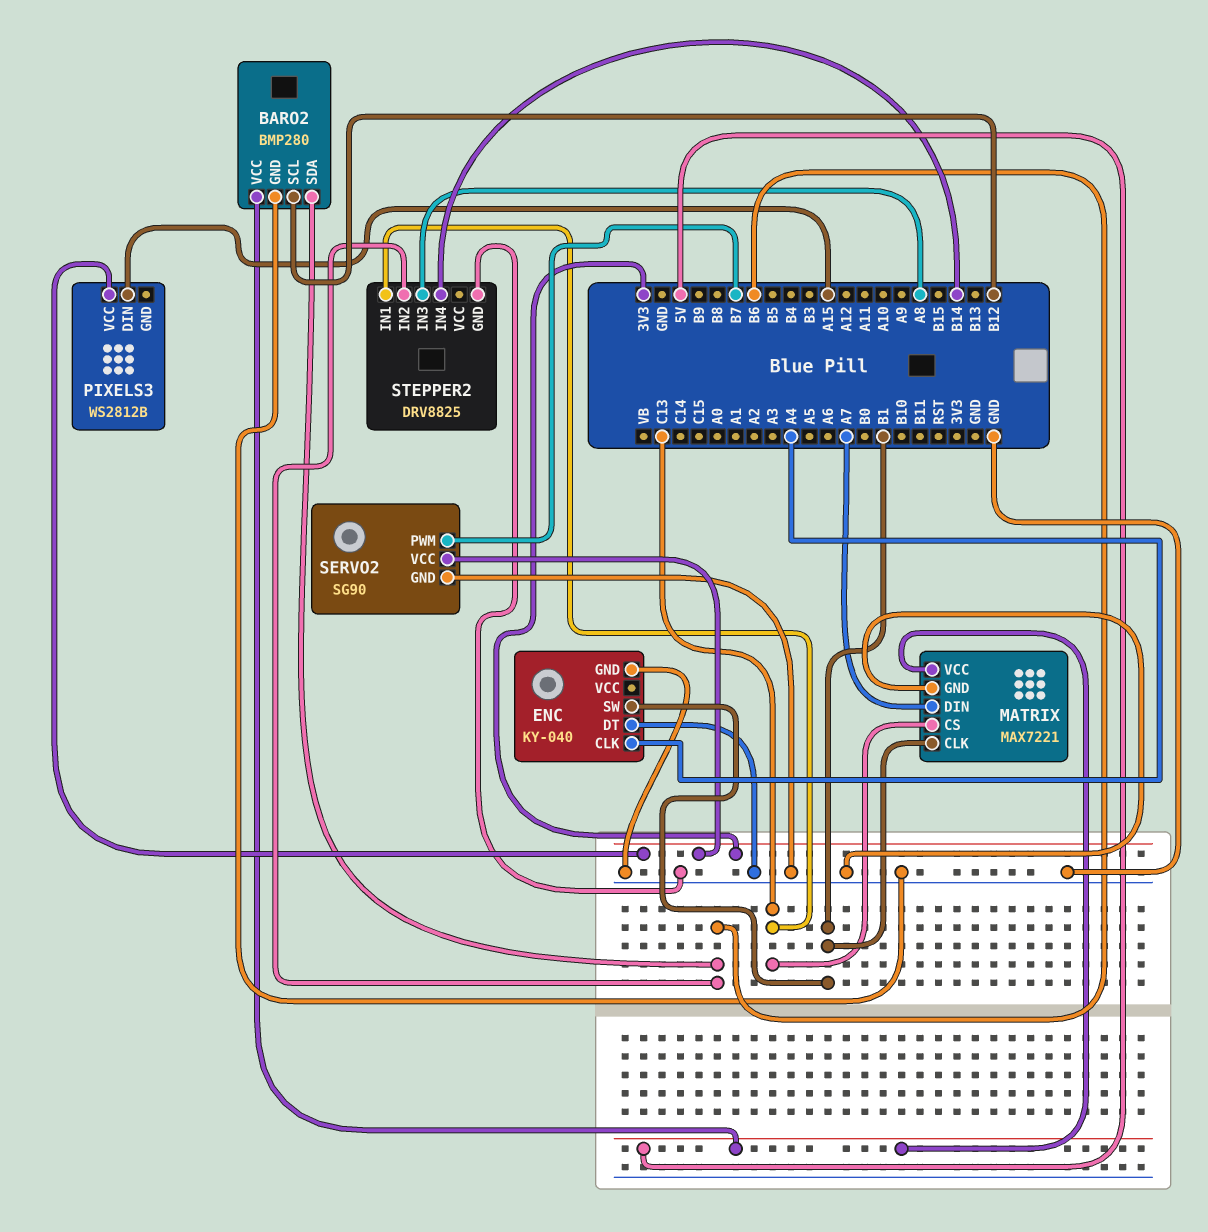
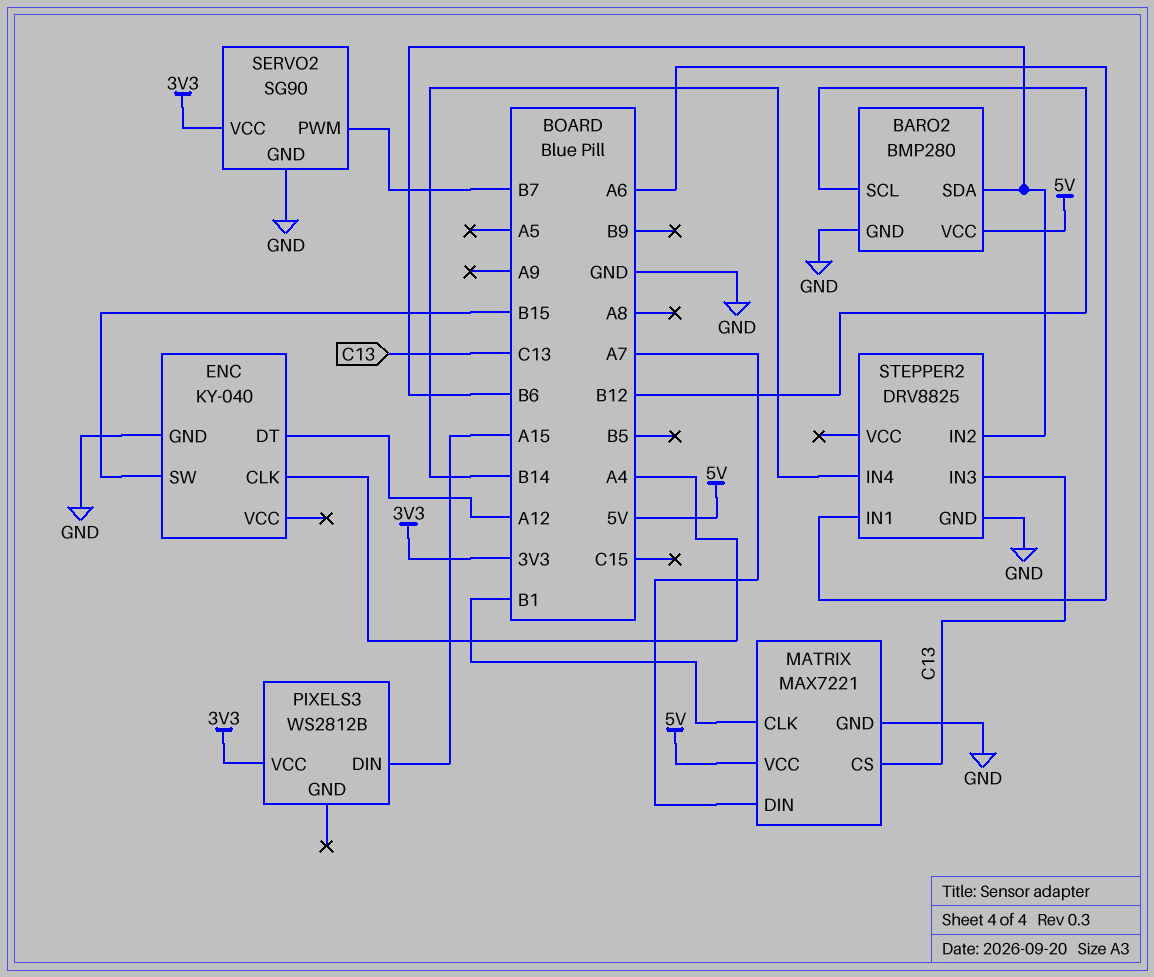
ENC pin DT: GND -> A12
ENC pin SW: B1 -> B15
STEPPER2 pin IN1: C13 -> A6
STEPPER2 pin IN3: A8 -> C13

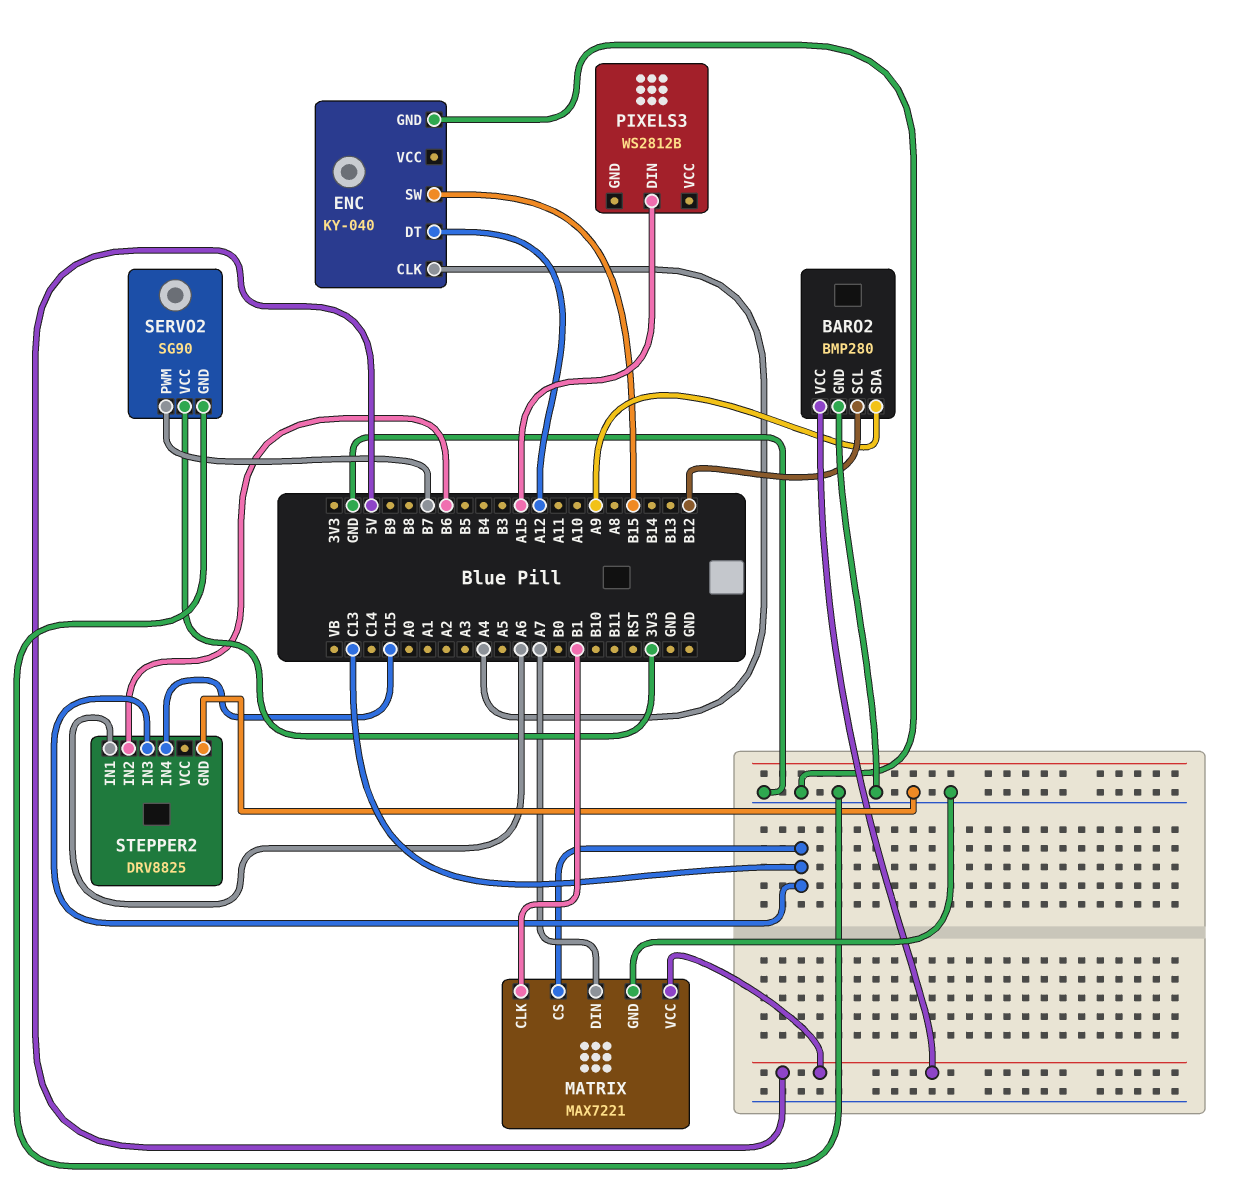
BARO2 pin SDA: B6 -> A9
PIXELS3 pin VCC: 3V3 -> none
STEPPER2 pin IN4: B14 -> C15

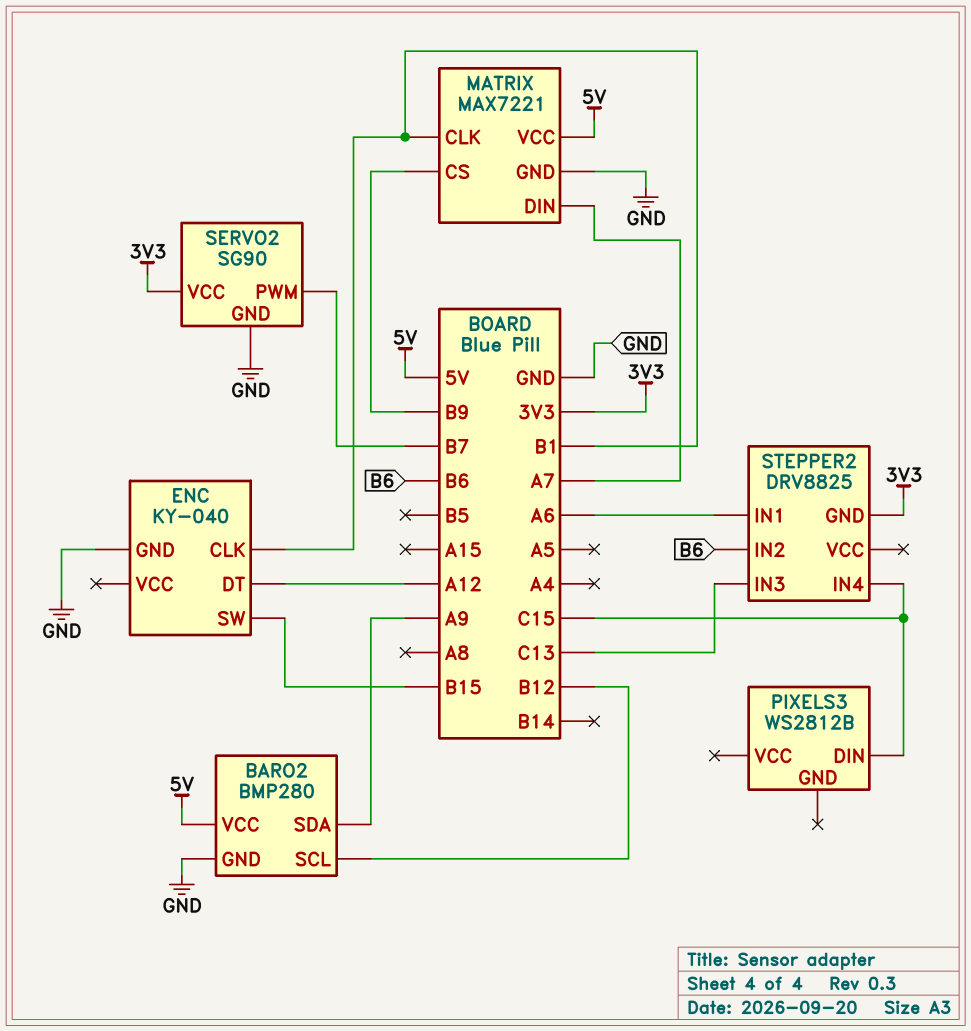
ENC pin CLK: A4 -> B1
MATRIX pin CS: C13 -> B9
PIXELS3 pin DIN: A15 -> C15
STEPPER2 pin GND: GND -> 3V3

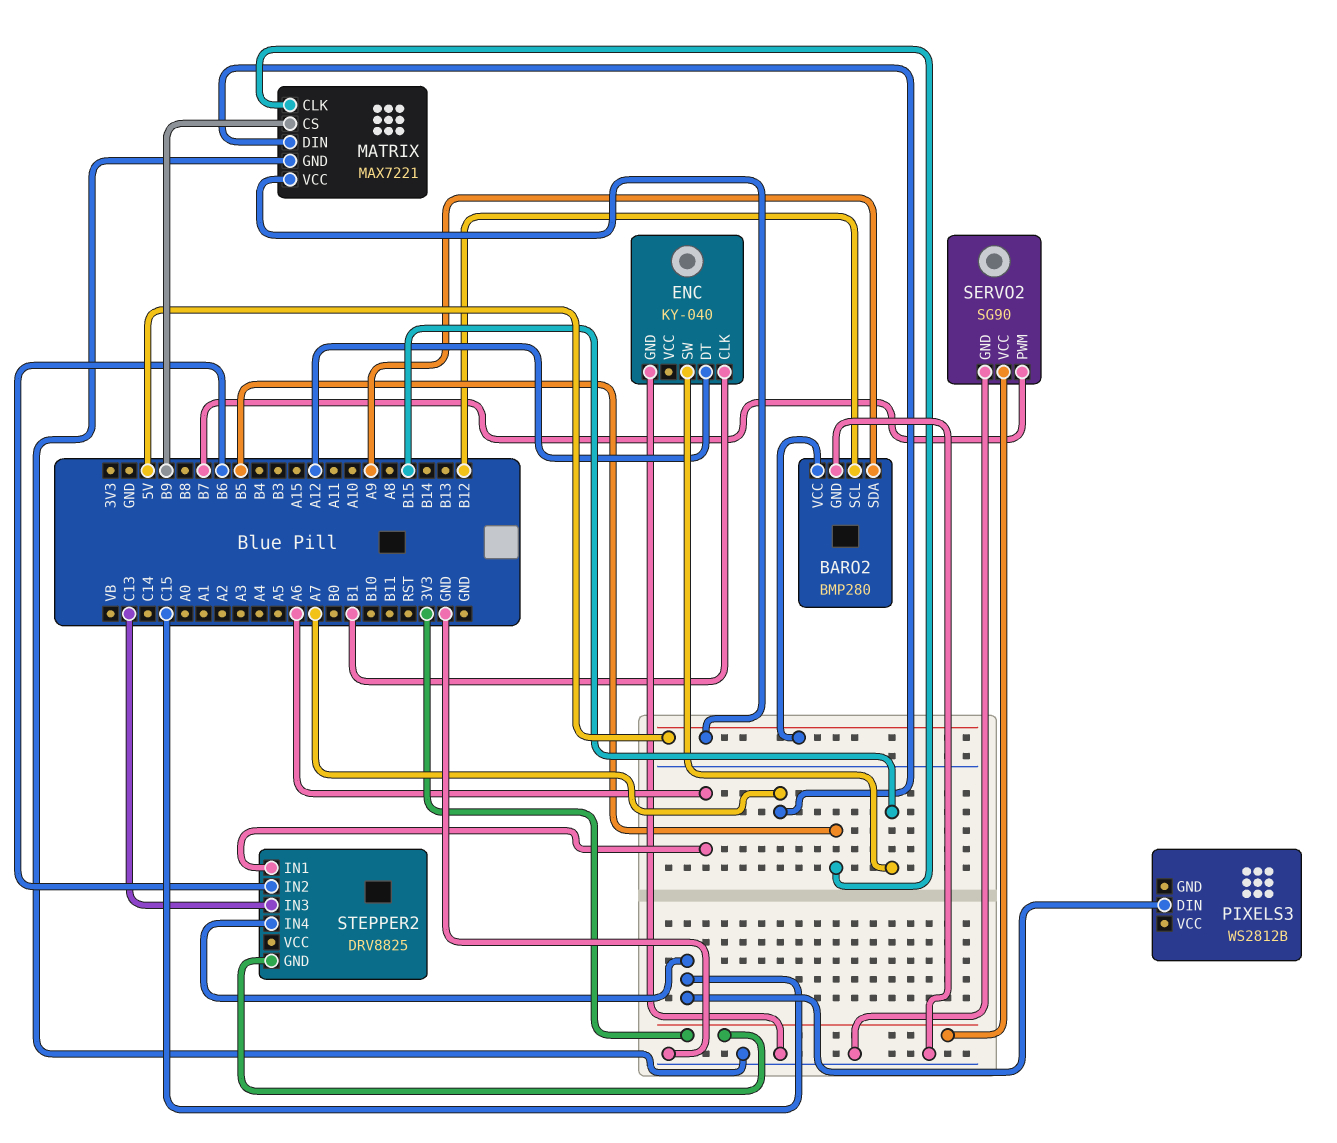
MATRIX pin CLK: B1 -> B5

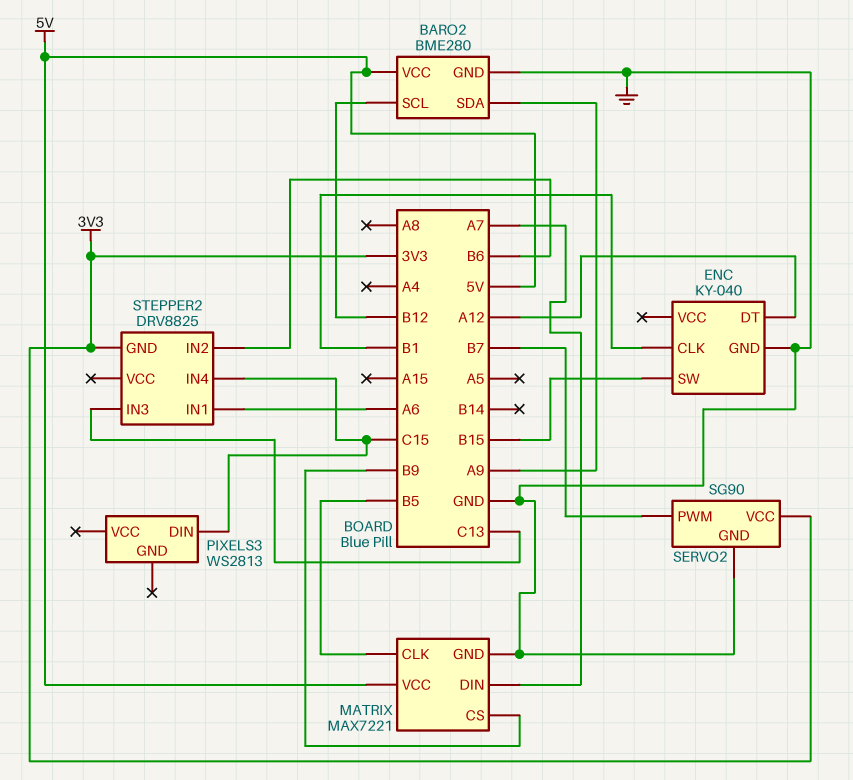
BARO2: BMP280 -> BME280
PIXELS3: WS2812B -> WS2813

